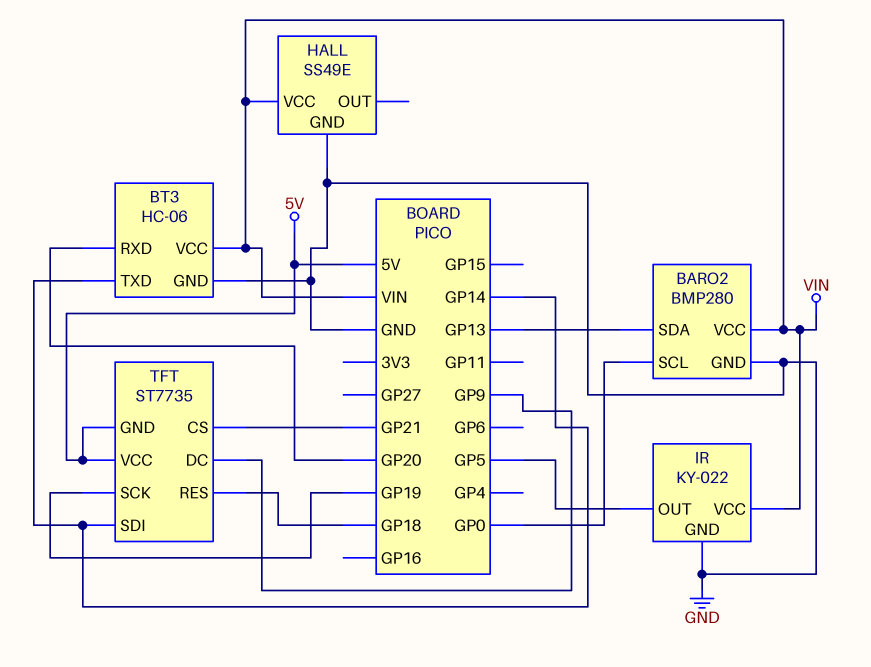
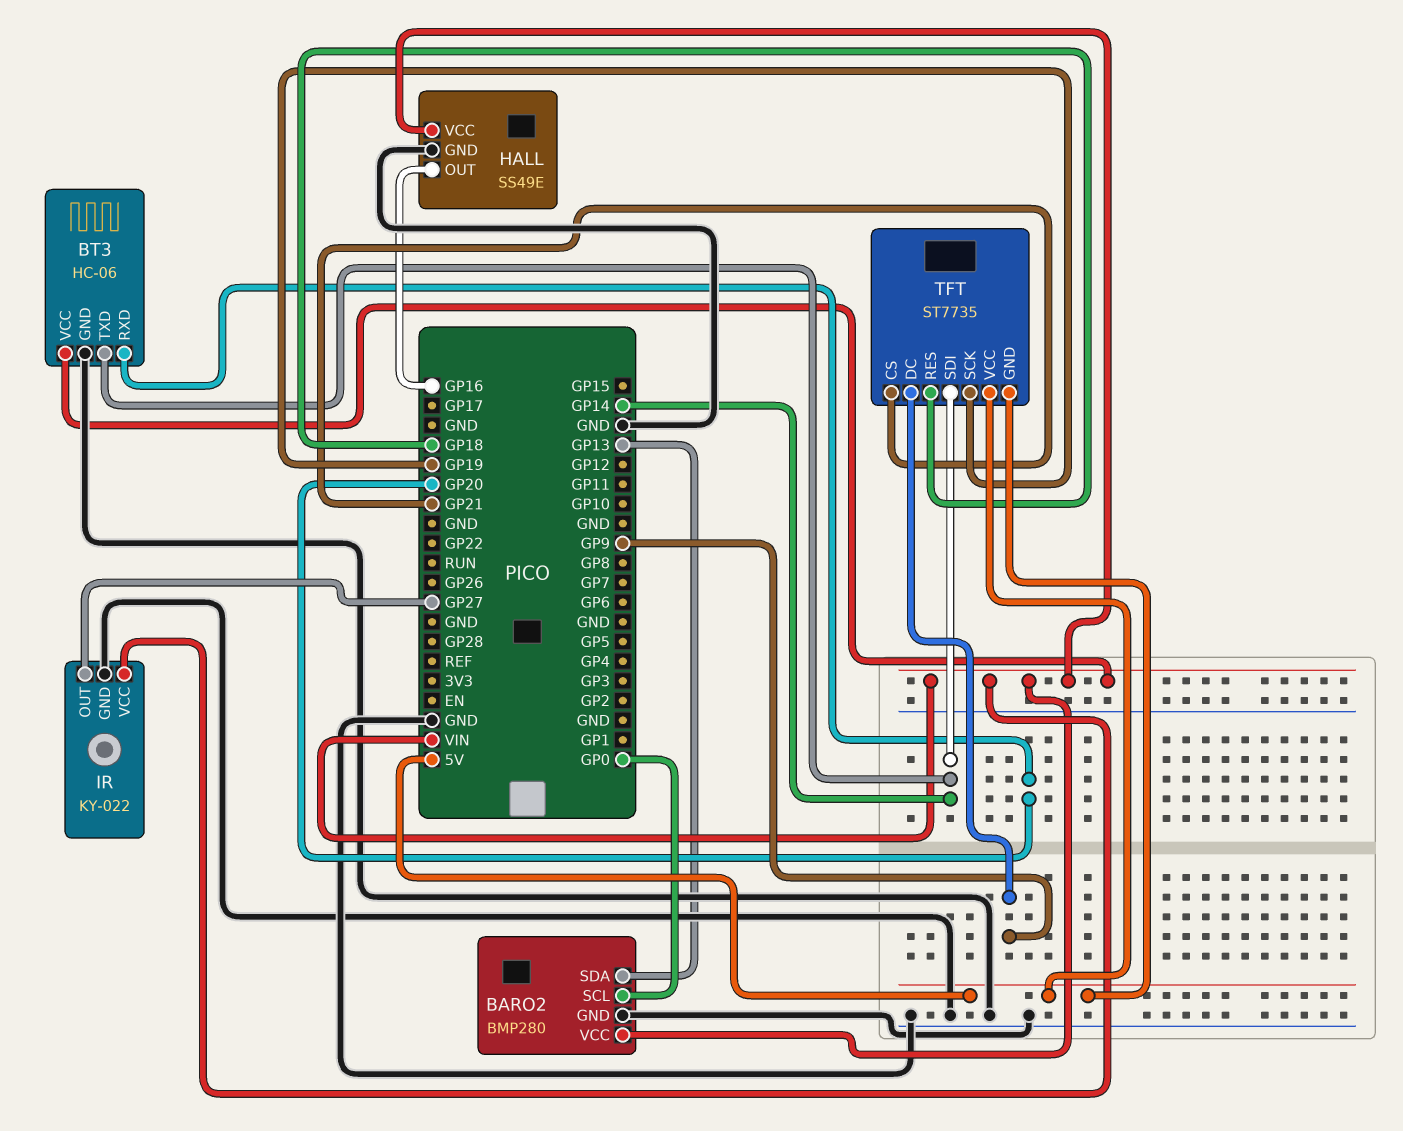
HALL pin OUT: none -> GP16
IR pin OUT: GP5 -> GP27

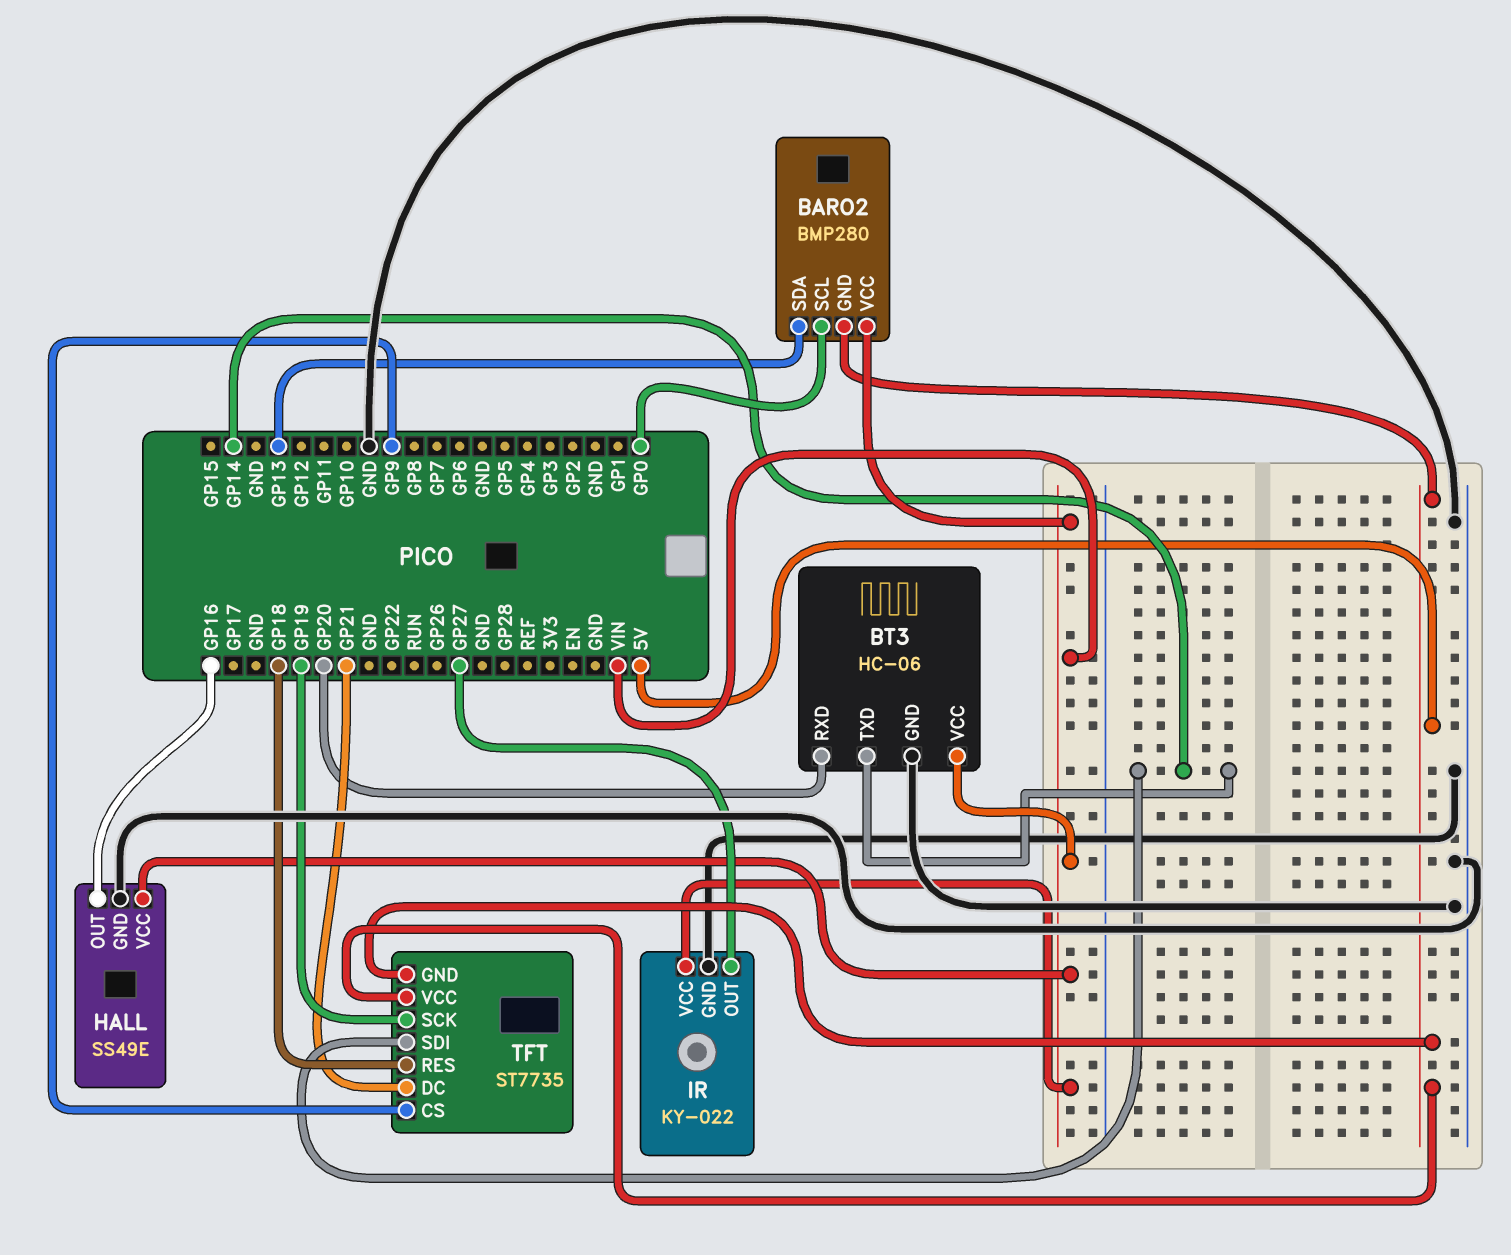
BARO2 pin GND: GND -> 5V
TFT pin CS: GP21 -> GP9
TFT pin DC: GP9 -> GP21

